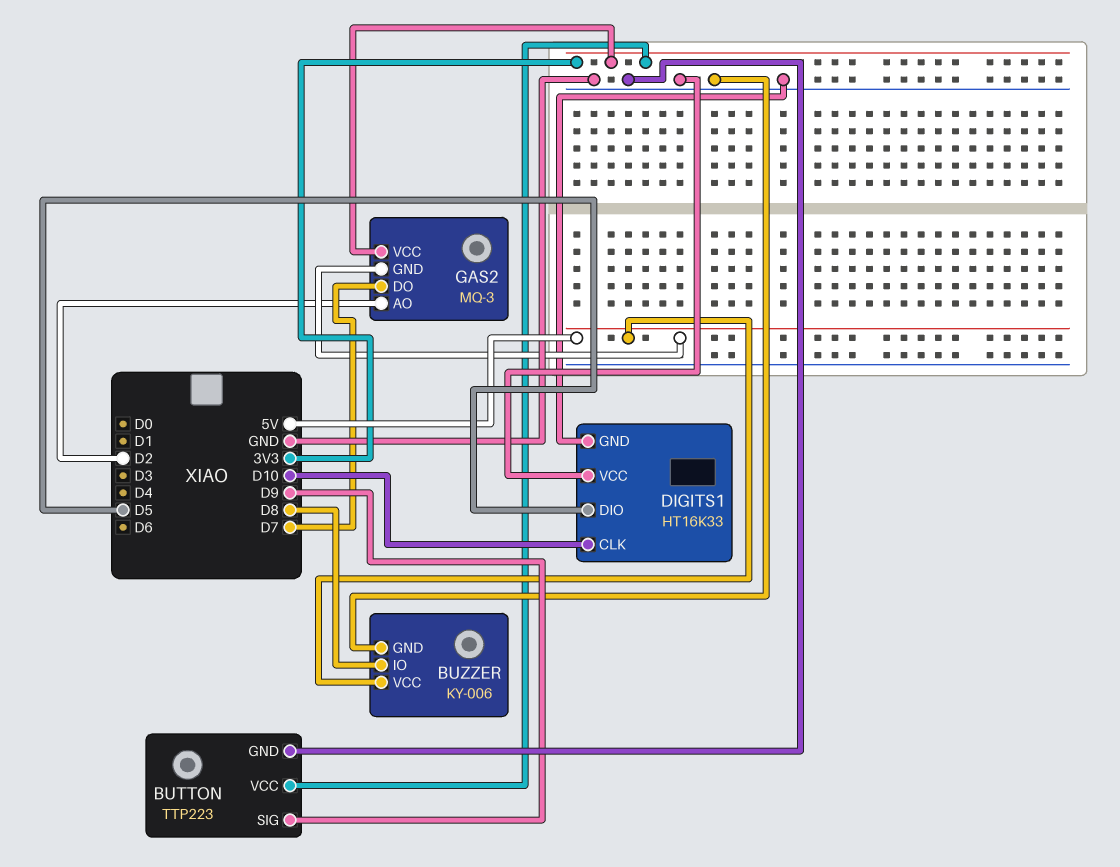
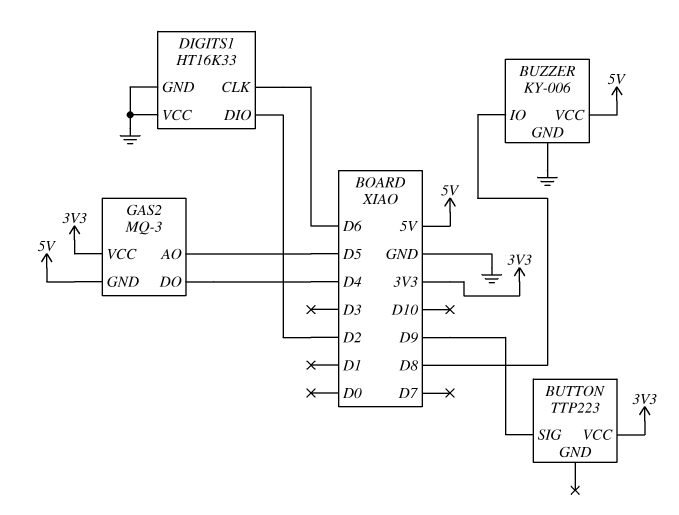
BUTTON pin GND: GND -> none
DIGITS1 pin CLK: D10 -> D6
DIGITS1 pin DIO: D5 -> D2
GAS2 pin AO: D2 -> D5
GAS2 pin DO: D7 -> D4

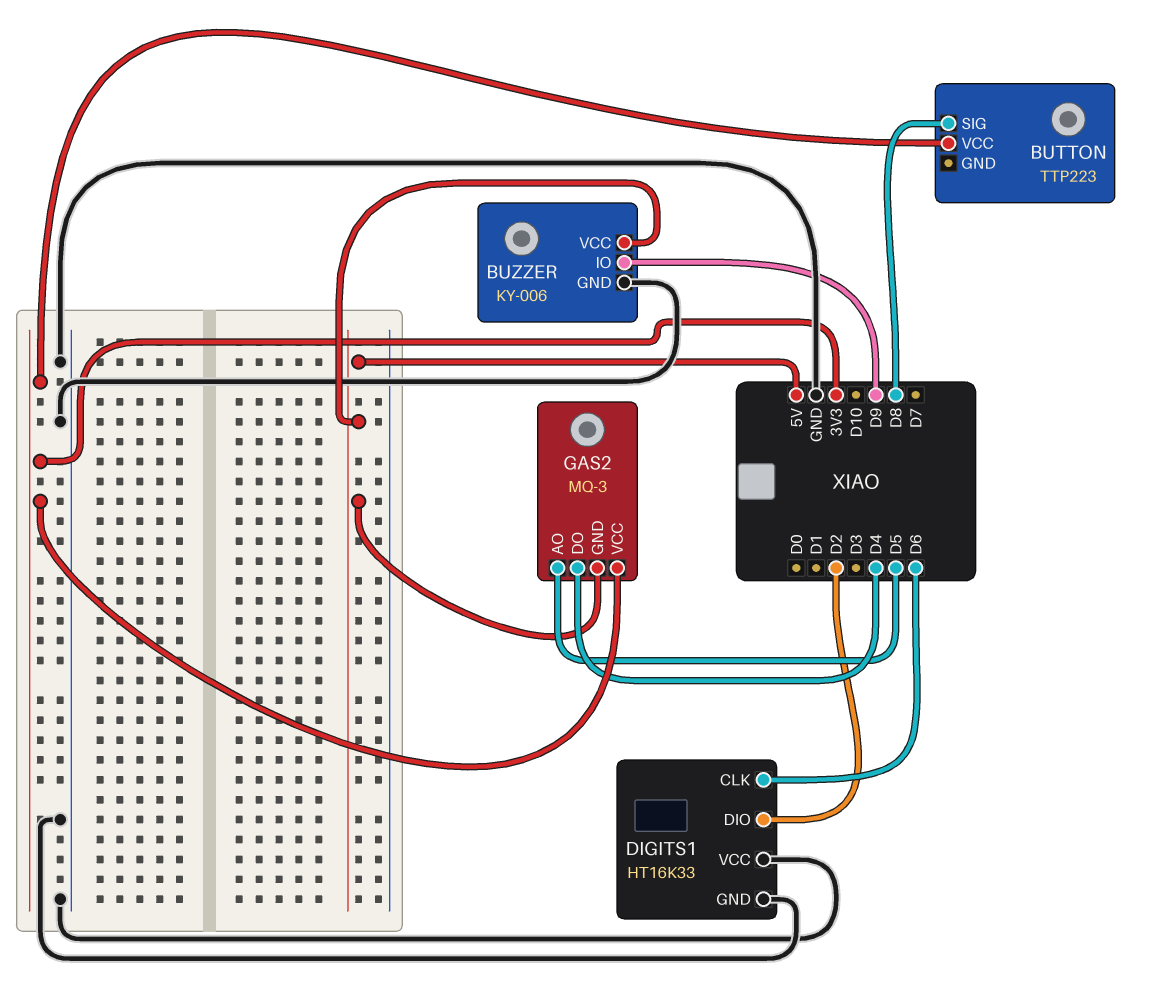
BUTTON pin SIG: D9 -> D8
BUZZER pin IO: D8 -> D9

